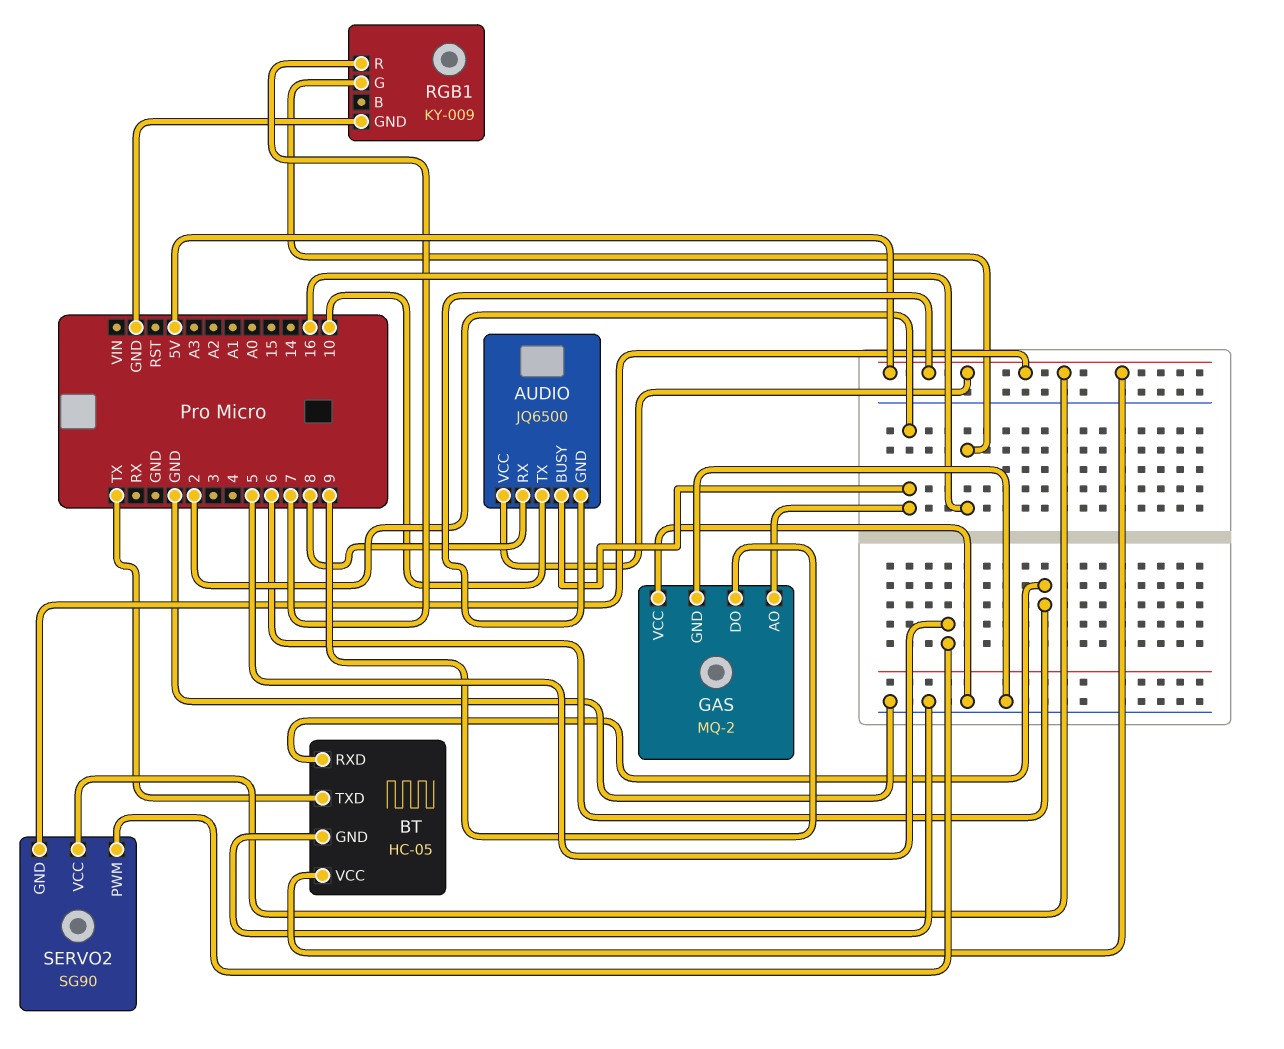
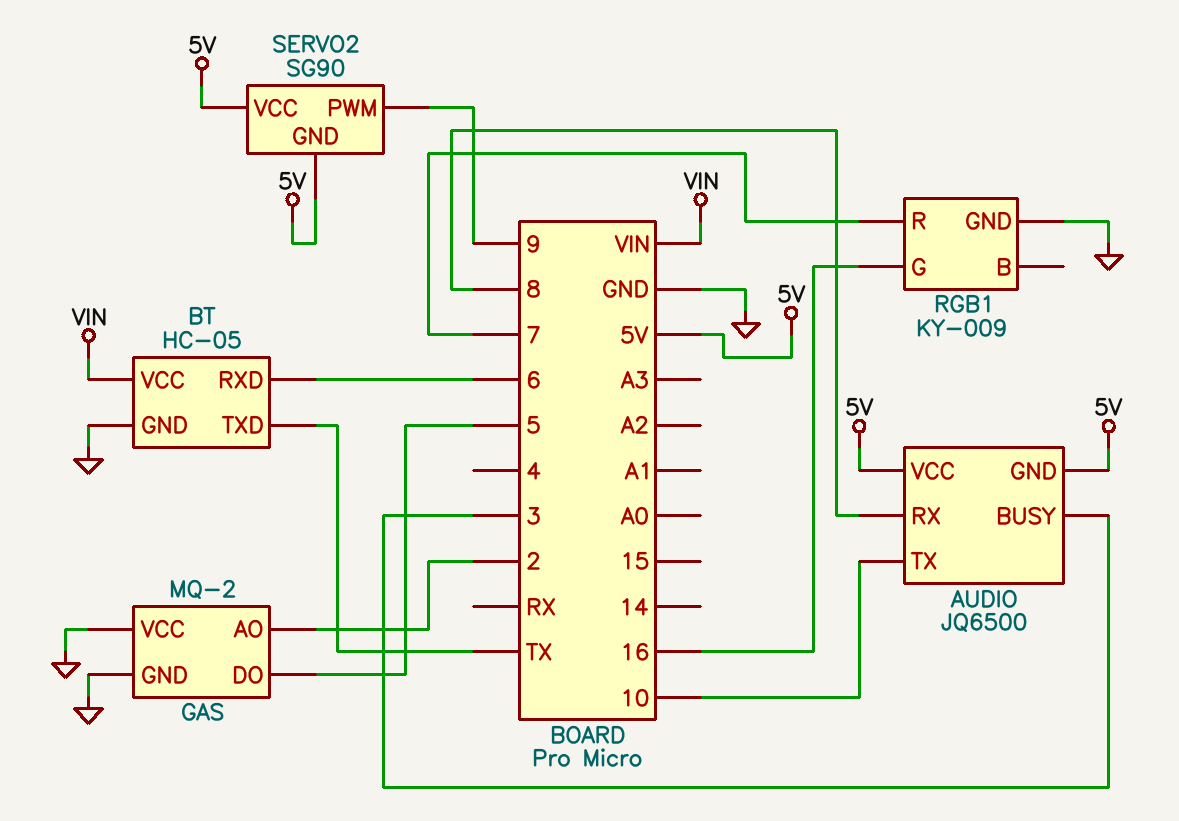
AUDIO pin BUSY: 2 -> 3
BT pin VCC: 5V -> VIN
GAS pin DO: 9 -> 5
SERVO2 pin PWM: 5 -> 9

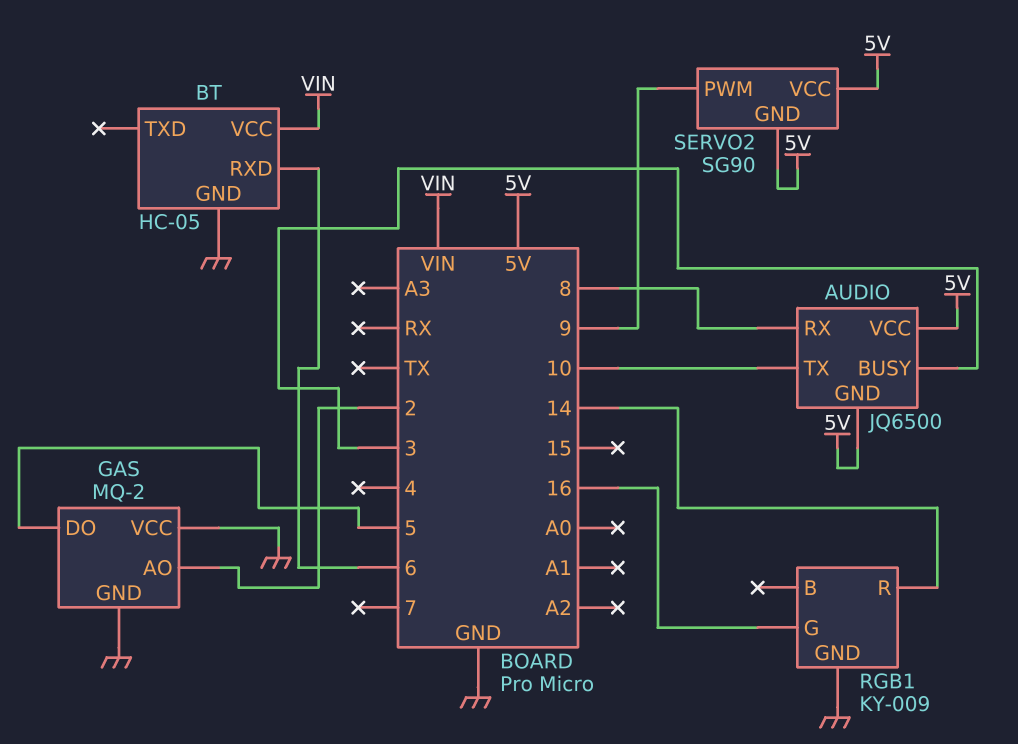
BT pin TXD: TX -> none
RGB1 pin R: 7 -> 14

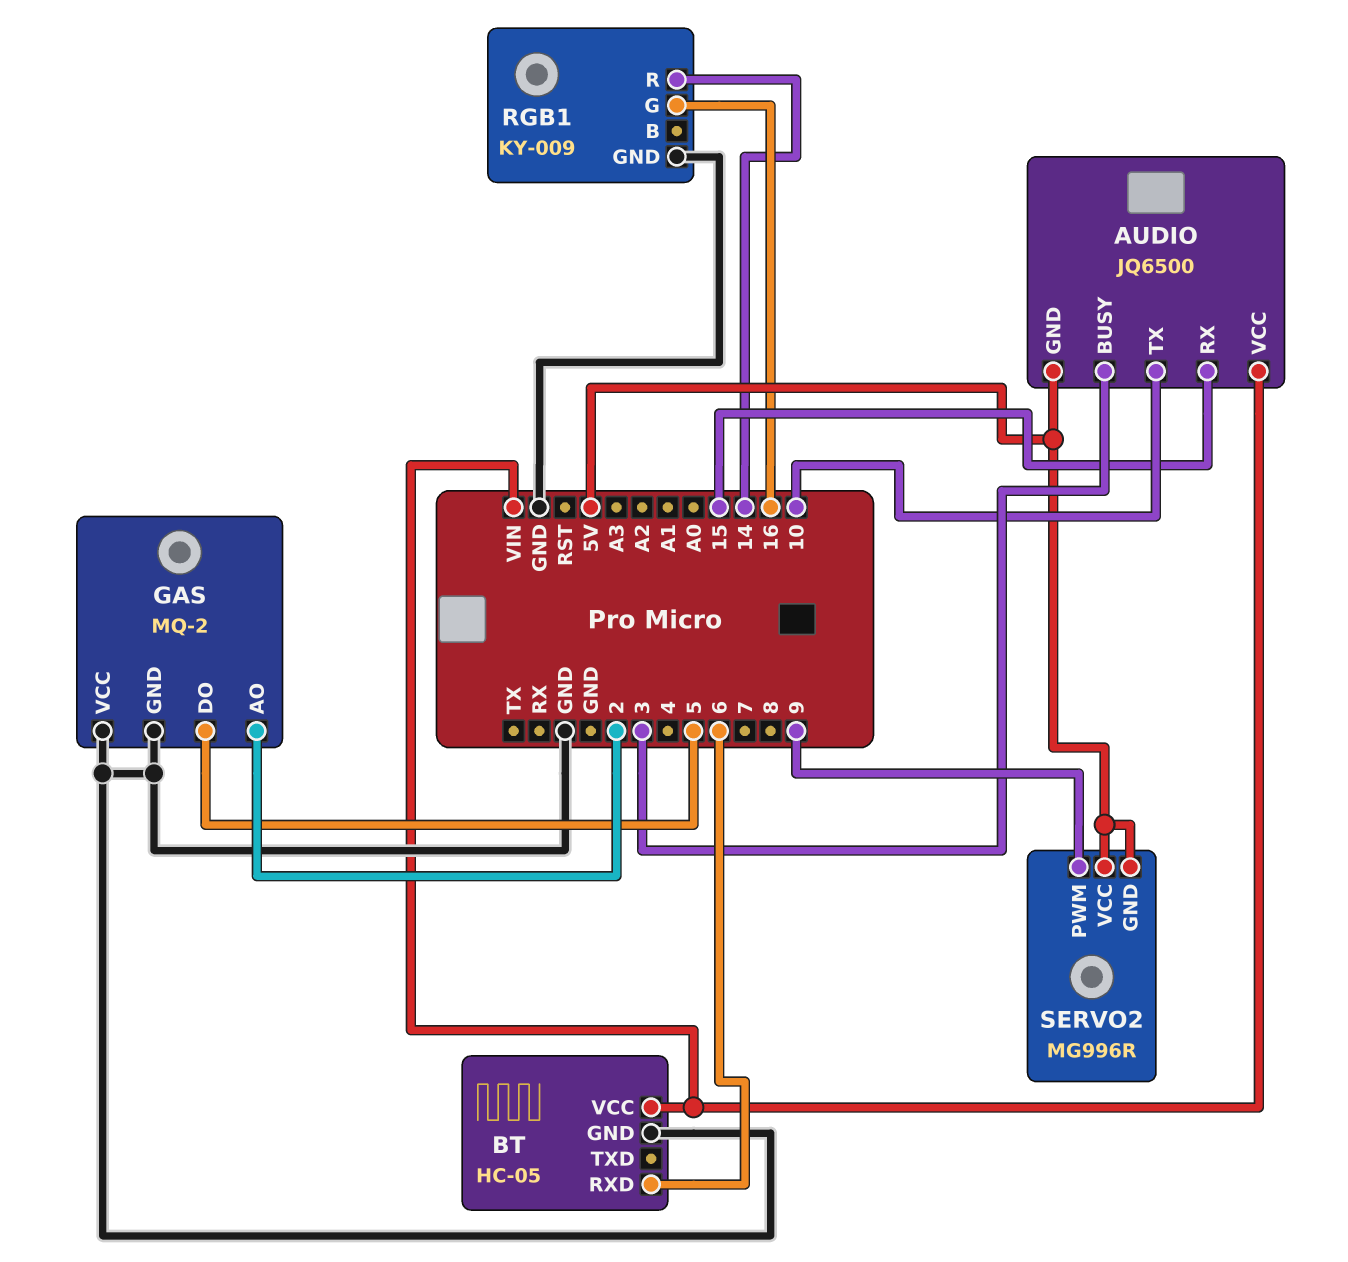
AUDIO pin RX: 8 -> 15
AUDIO pin VCC: 5V -> VIN
SERVO2: SG90 -> MG996R

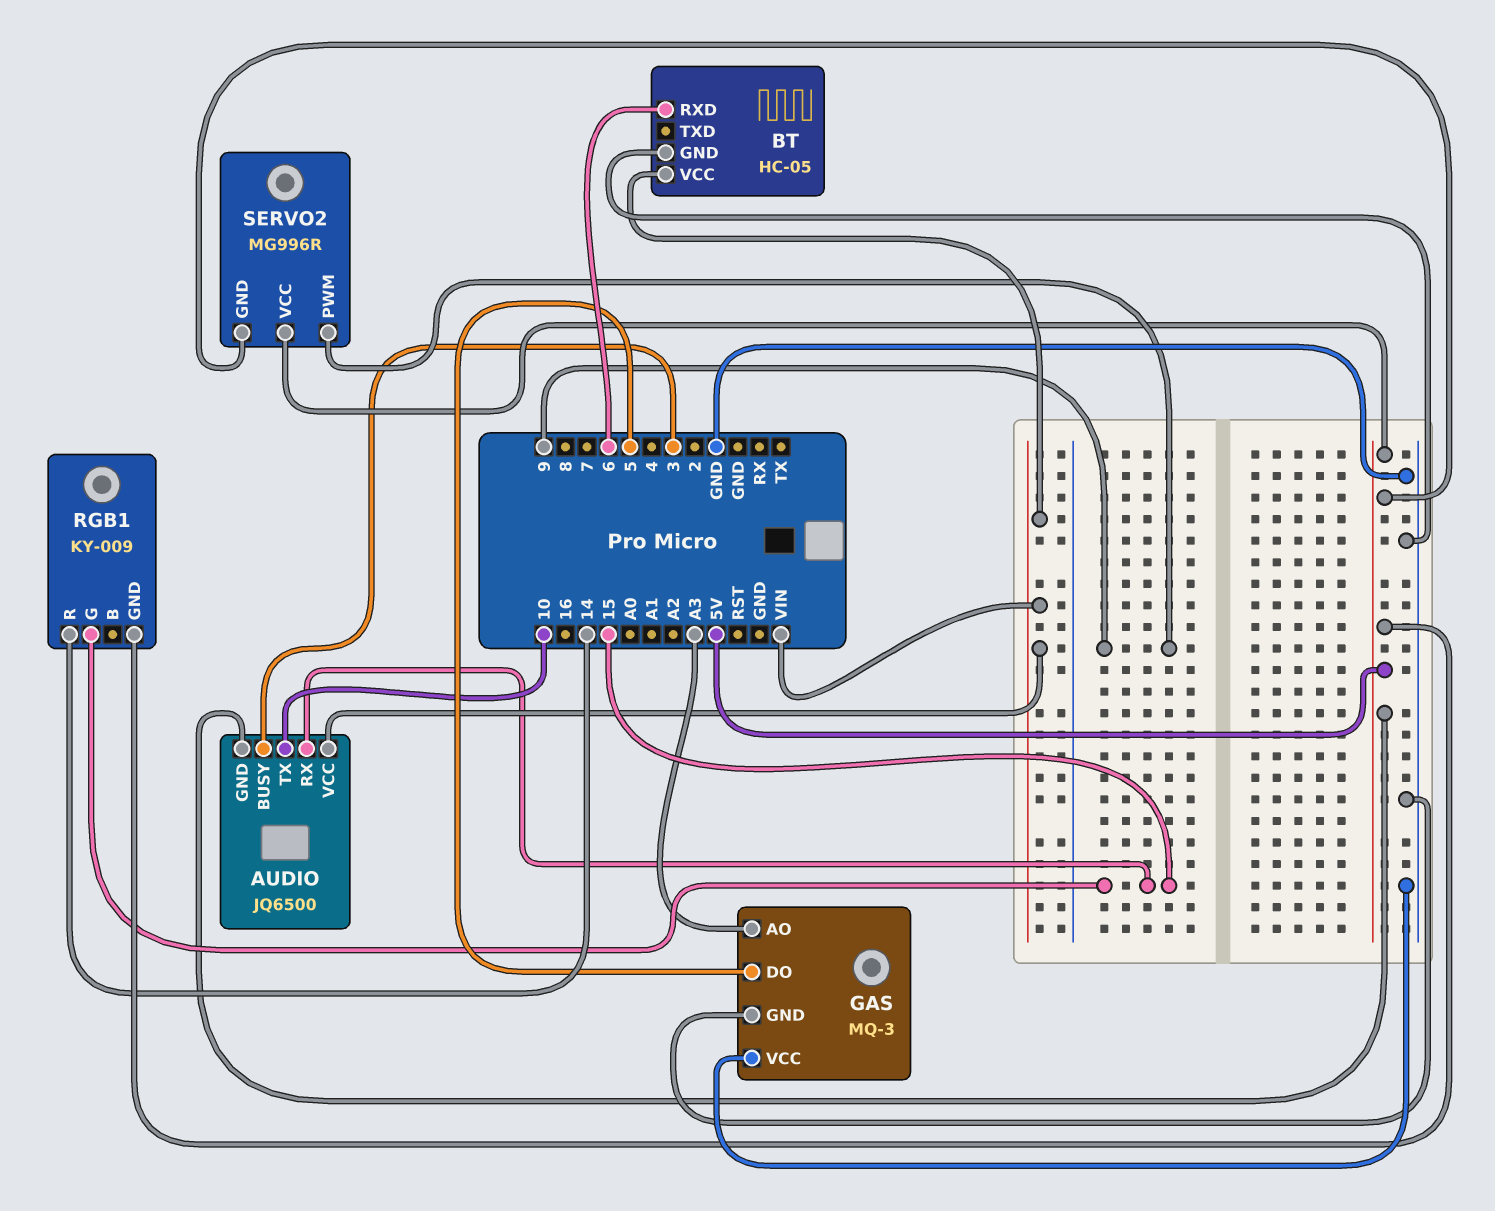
GAS: MQ-2 -> MQ-3
GAS pin AO: 2 -> A3
RGB1 pin G: 16 -> 15
RGB1 pin GND: GND -> 5V

